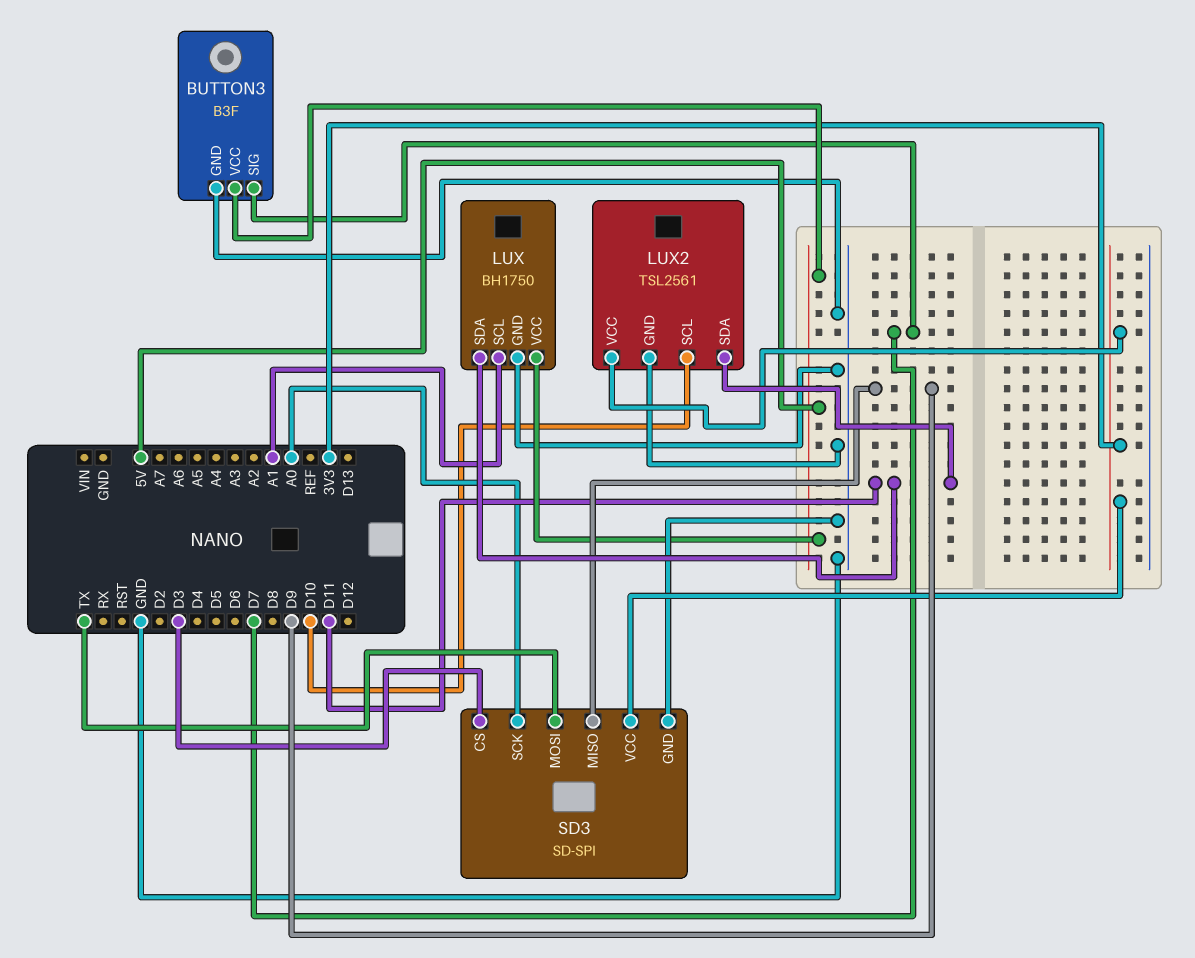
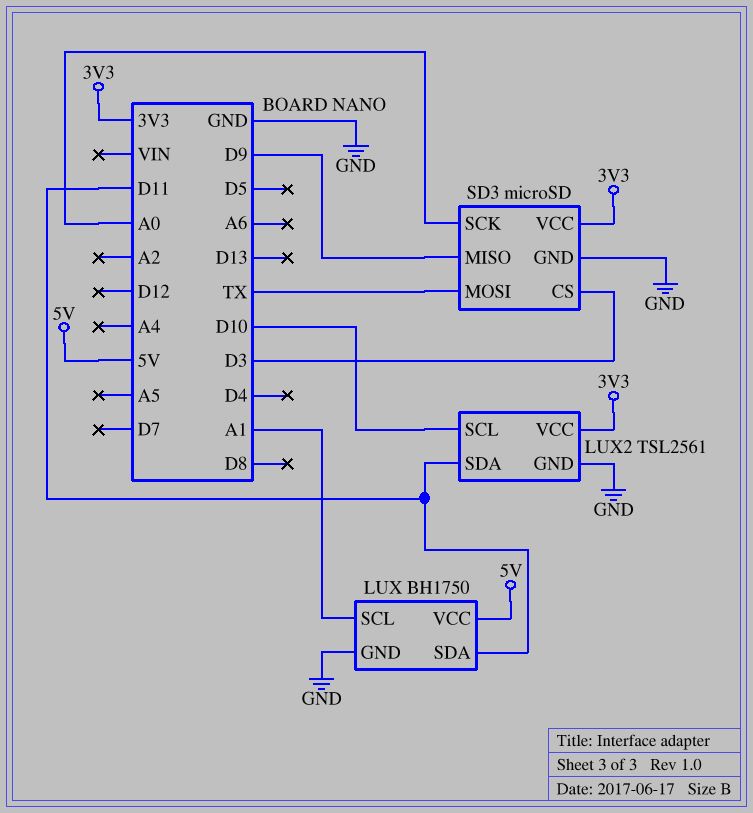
BUTTON3: B3F -> none
BUTTON3 pin GND: GND -> none
BUTTON3 pin SIG: D7 -> none
BUTTON3 pin VCC: 5V -> none
SD3: SD-SPI -> microSD

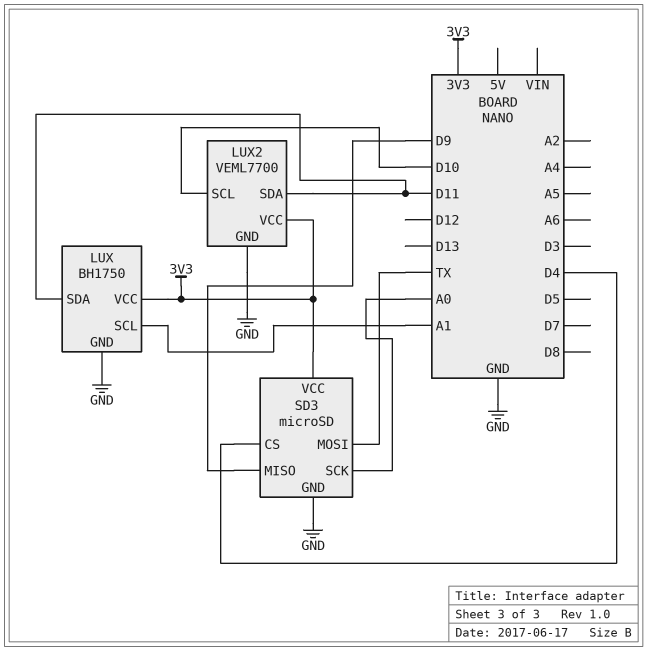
LUX pin VCC: 5V -> 3V3
LUX2: TSL2561 -> VEML7700
SD3 pin CS: D3 -> D4

